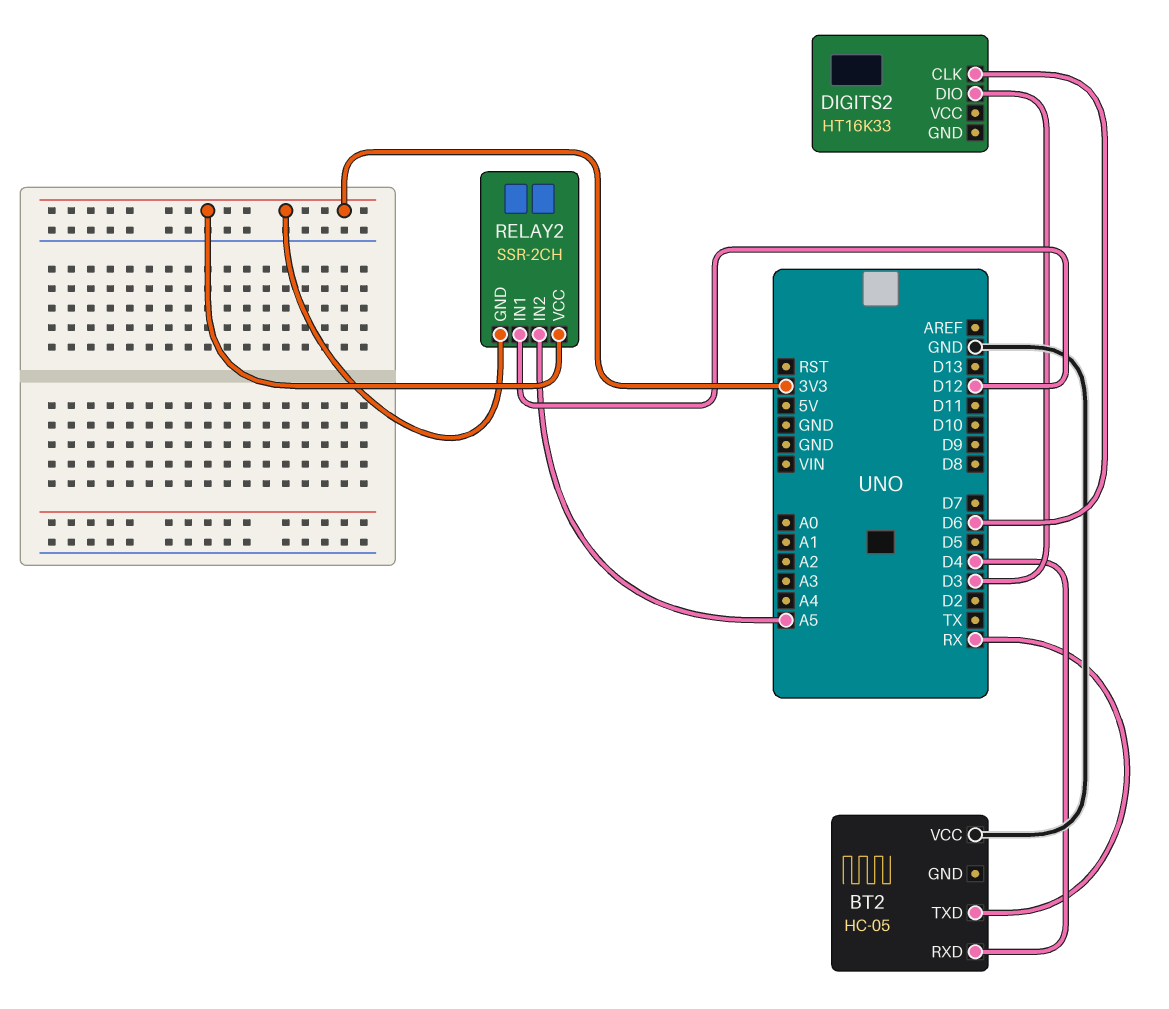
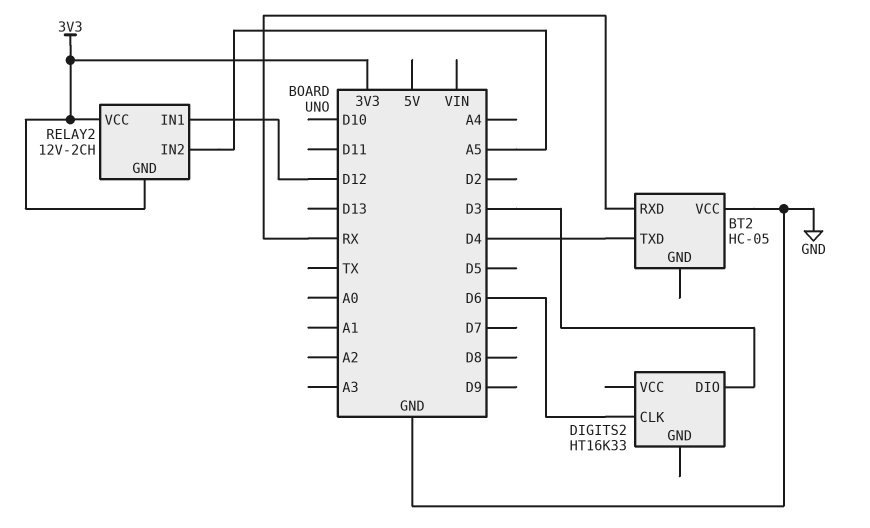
BT2 pin RXD: D4 -> RX
BT2 pin TXD: RX -> D4
RELAY2: SSR-2CH -> 12V-2CH

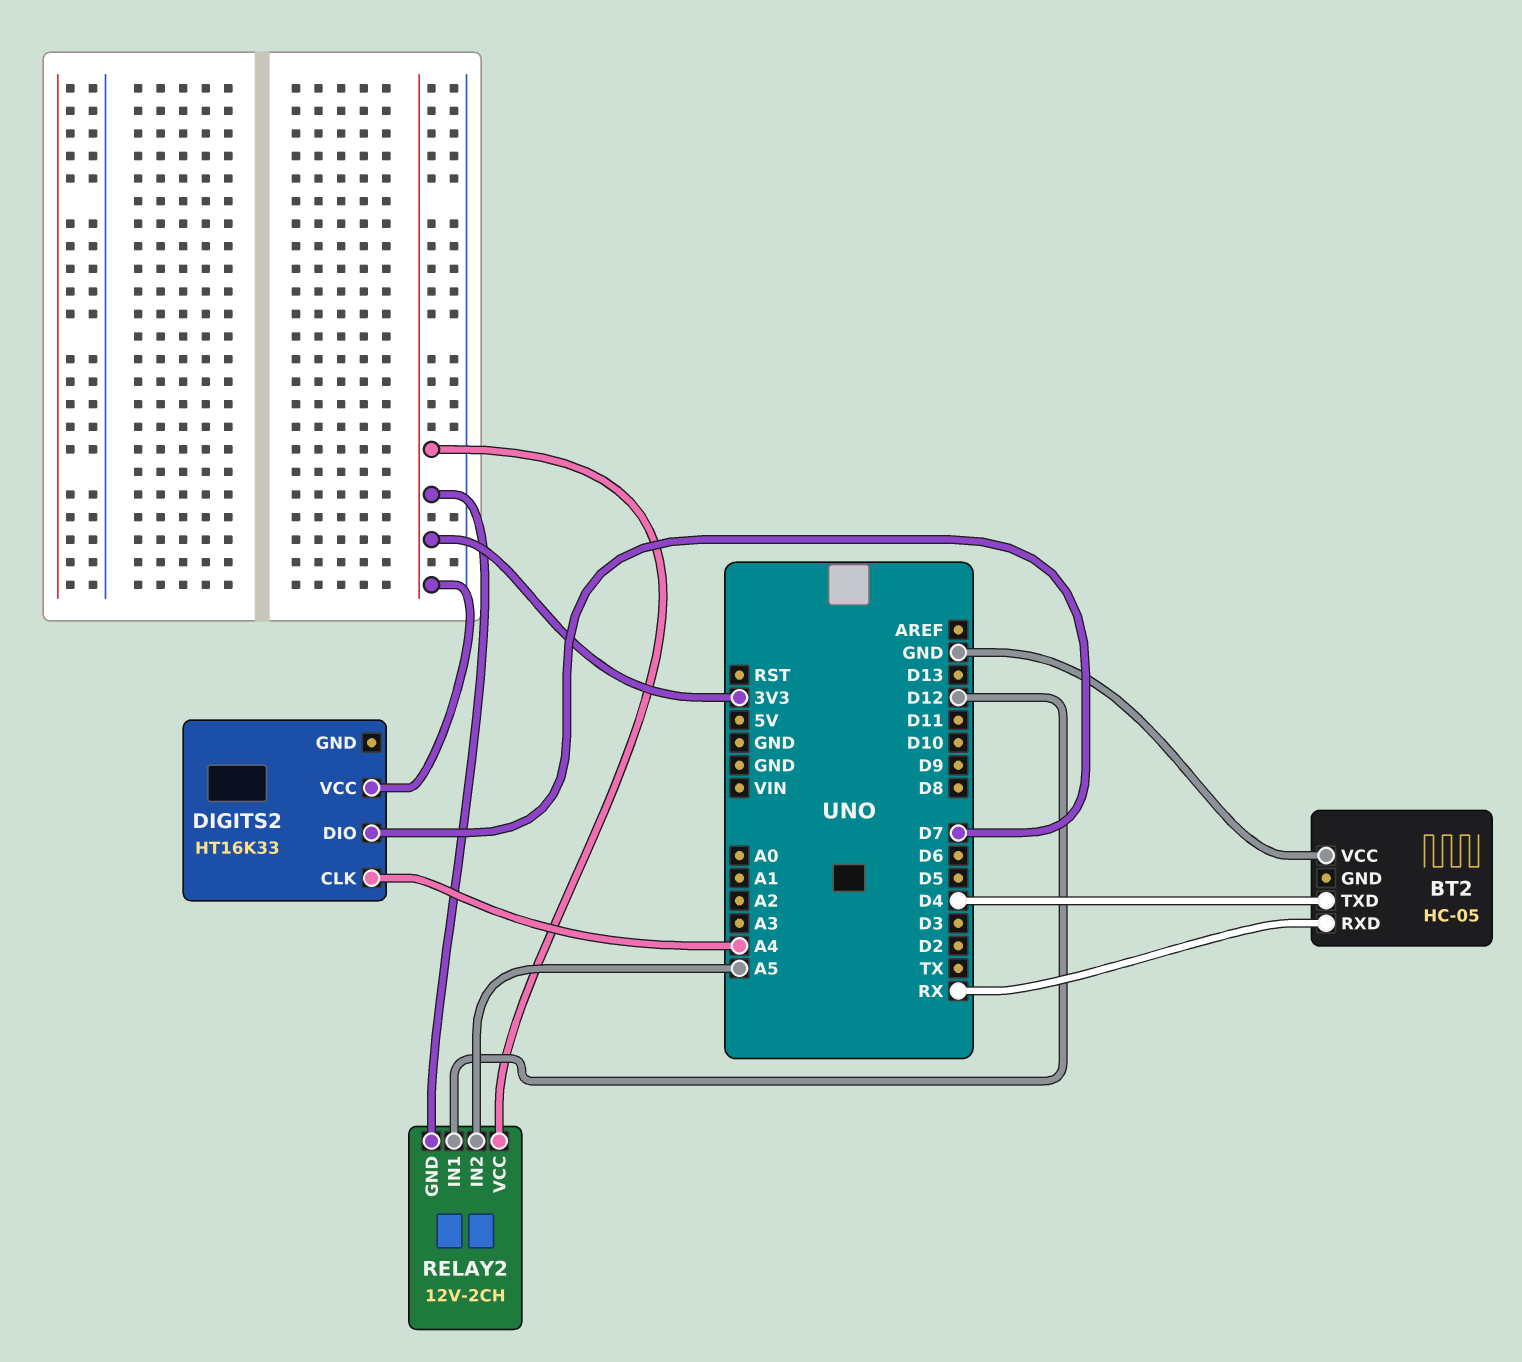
DIGITS2 pin CLK: D6 -> A4
DIGITS2 pin DIO: D3 -> D7
DIGITS2 pin VCC: none -> 3V3

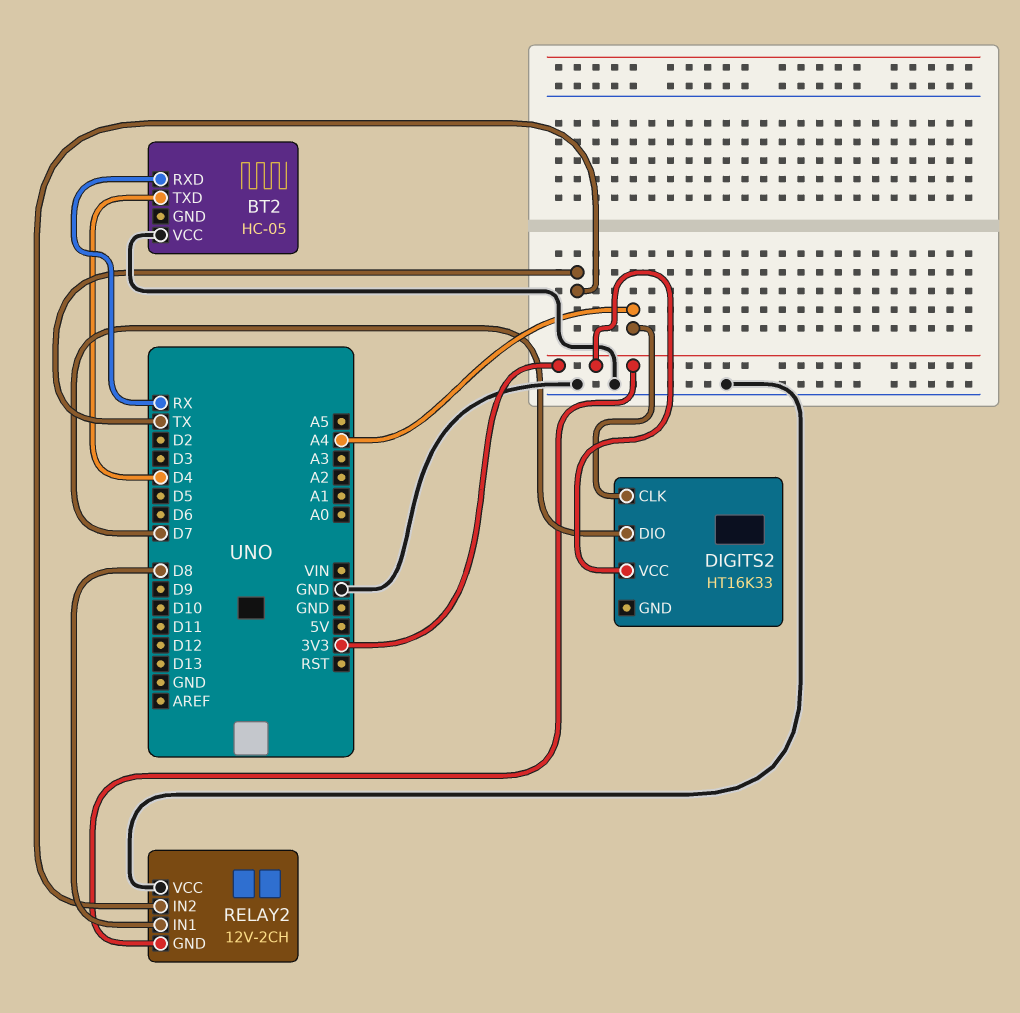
RELAY2 pin IN1: D12 -> D8
RELAY2 pin IN2: A5 -> TX
RELAY2 pin VCC: 3V3 -> GND

